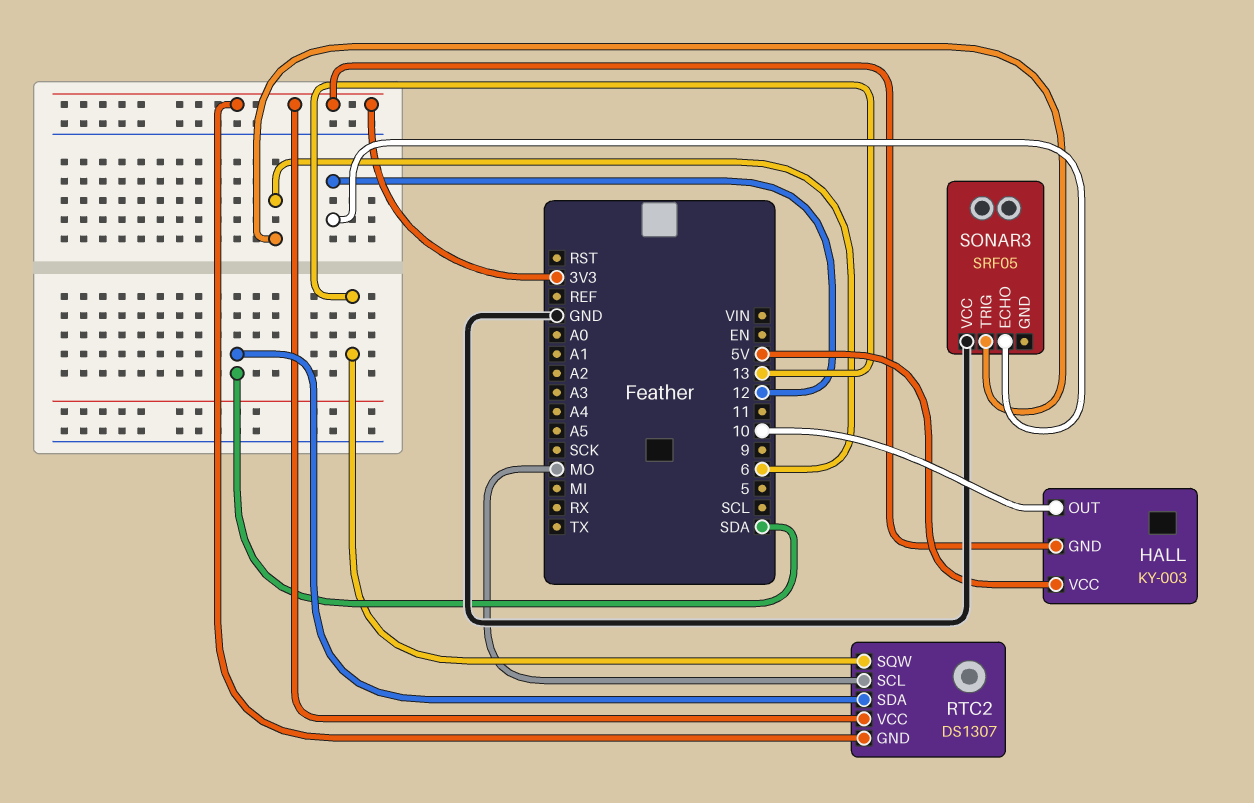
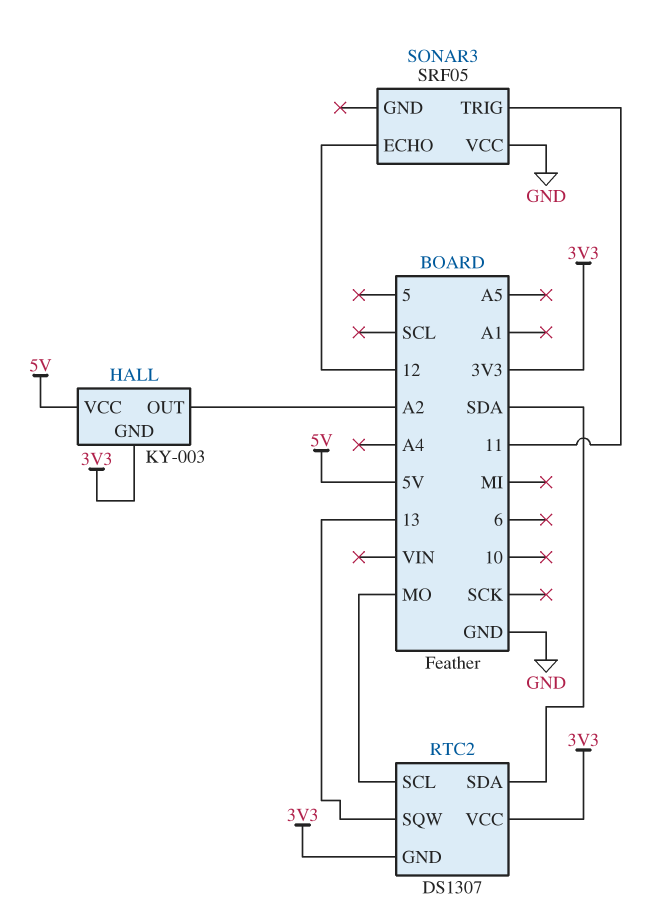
HALL pin OUT: 10 -> A2
SONAR3 pin TRIG: 6 -> 11

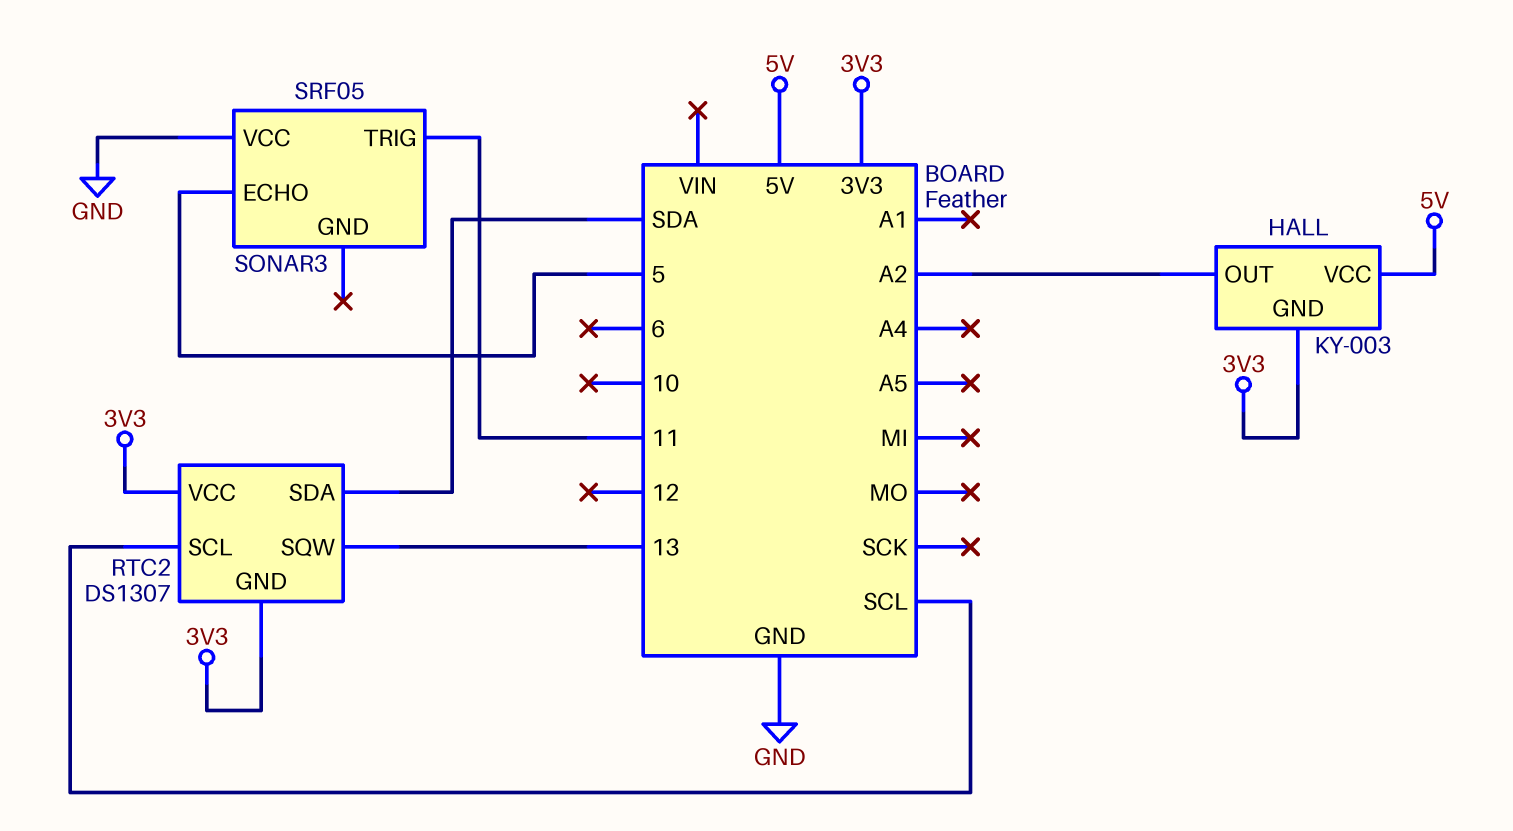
RTC2 pin SCL: MO -> SCL
SONAR3 pin ECHO: 12 -> 5

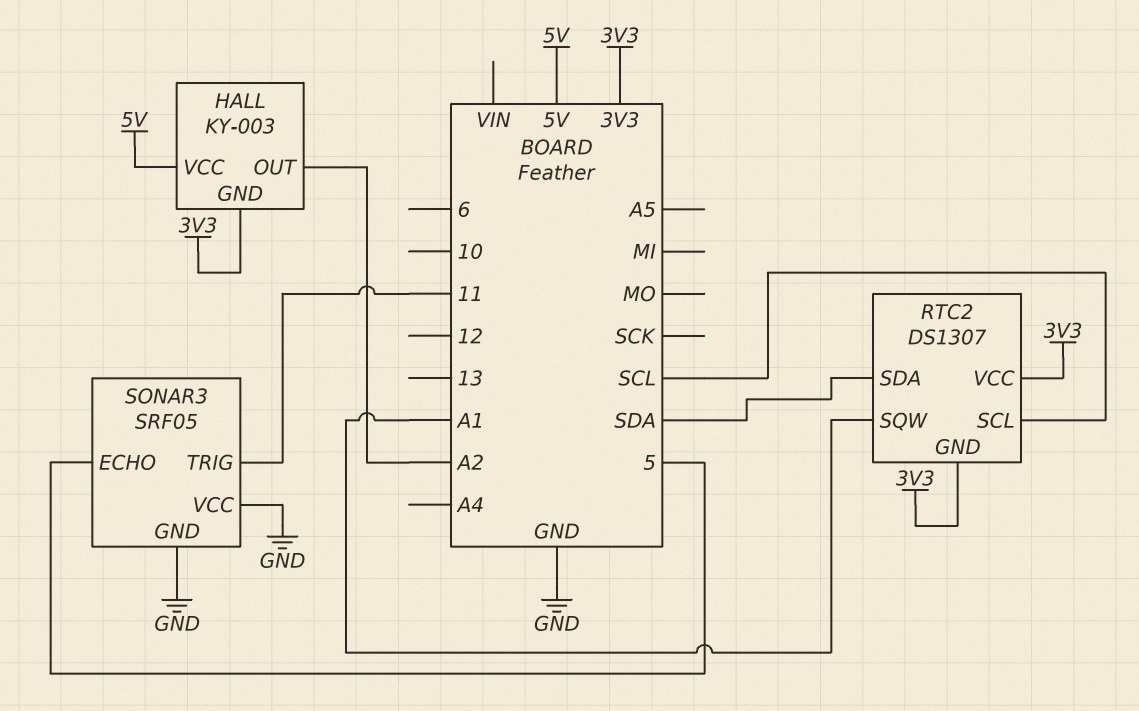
RTC2 pin SQW: 13 -> A1
SONAR3 pin GND: none -> GND

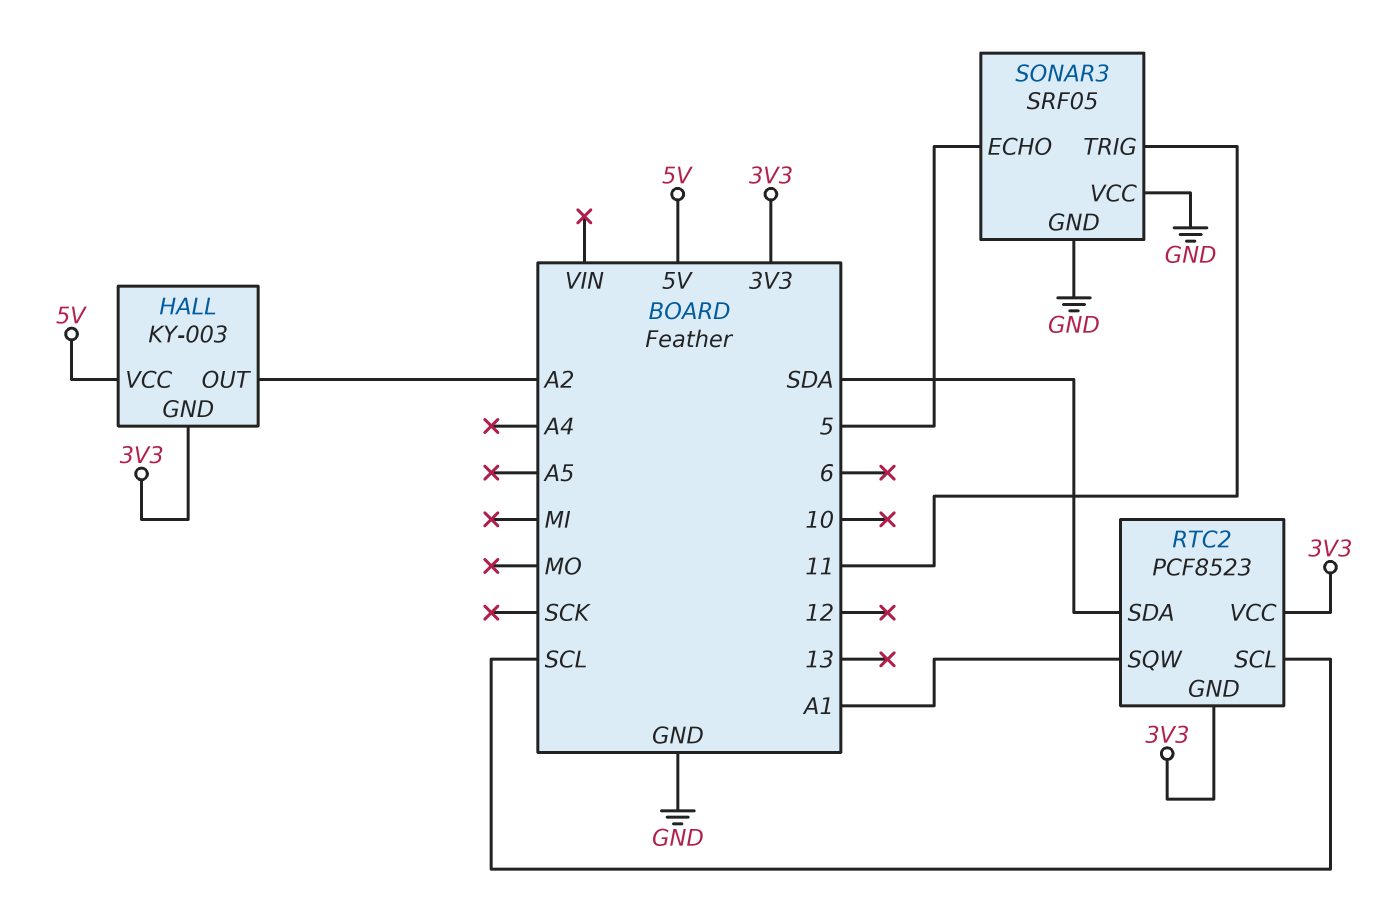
RTC2: DS1307 -> PCF8523

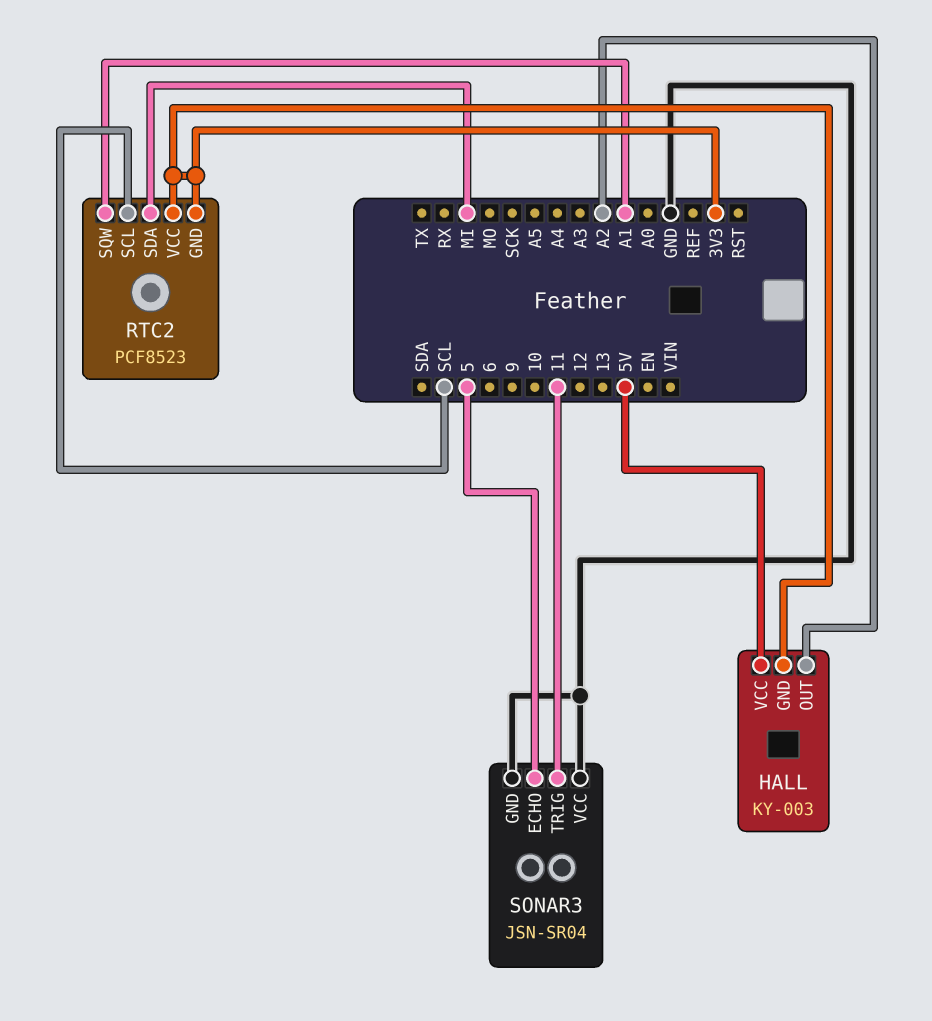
RTC2 pin SDA: SDA -> MI
SONAR3: SRF05 -> JSN-SR04

